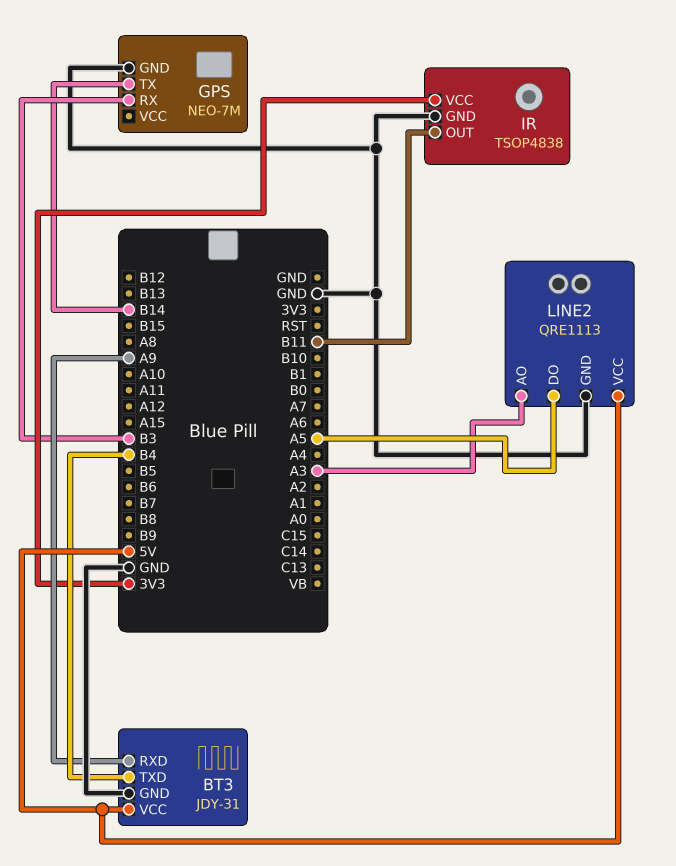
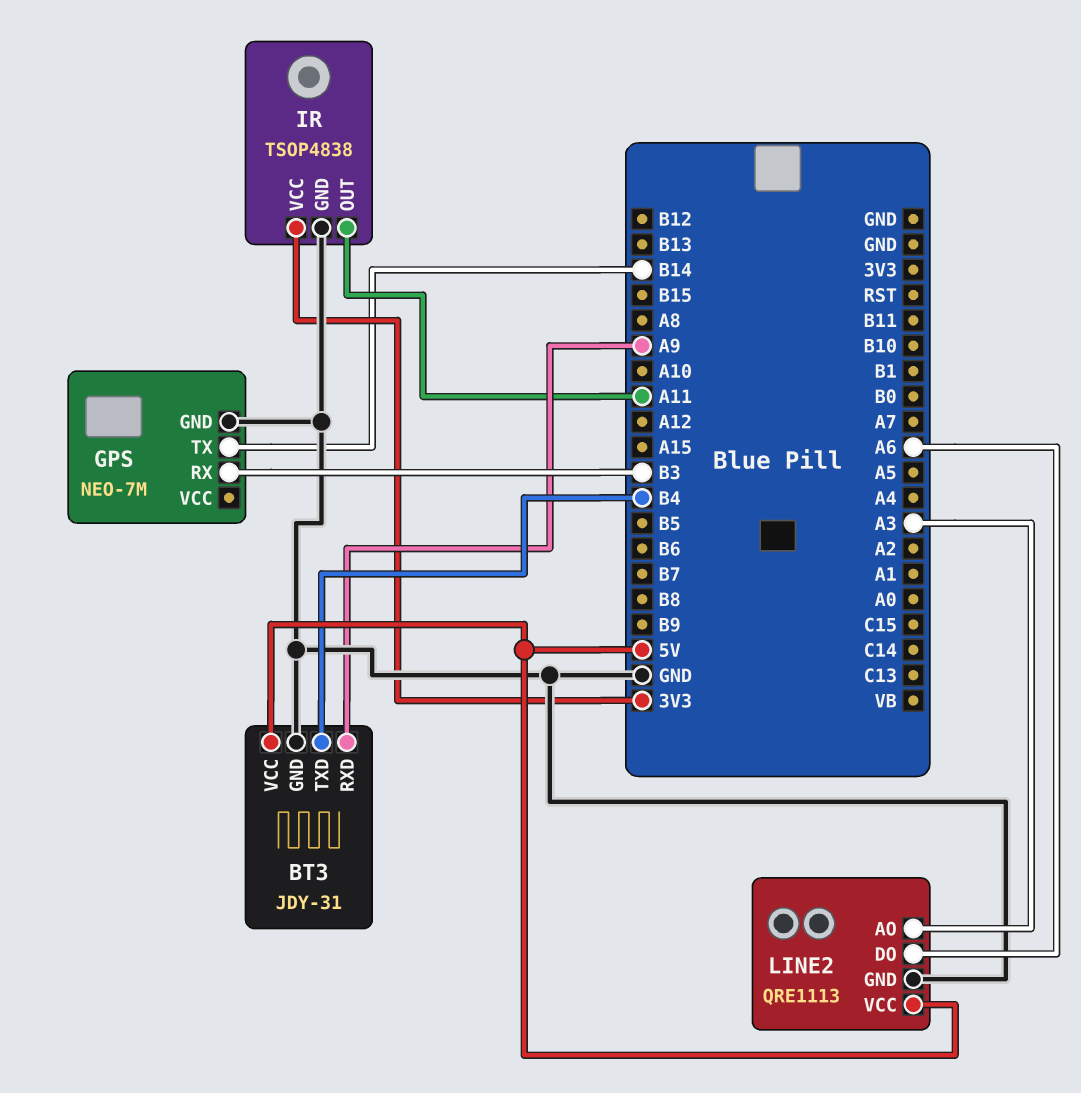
IR pin OUT: B11 -> A11
LINE2 pin DO: A5 -> A6

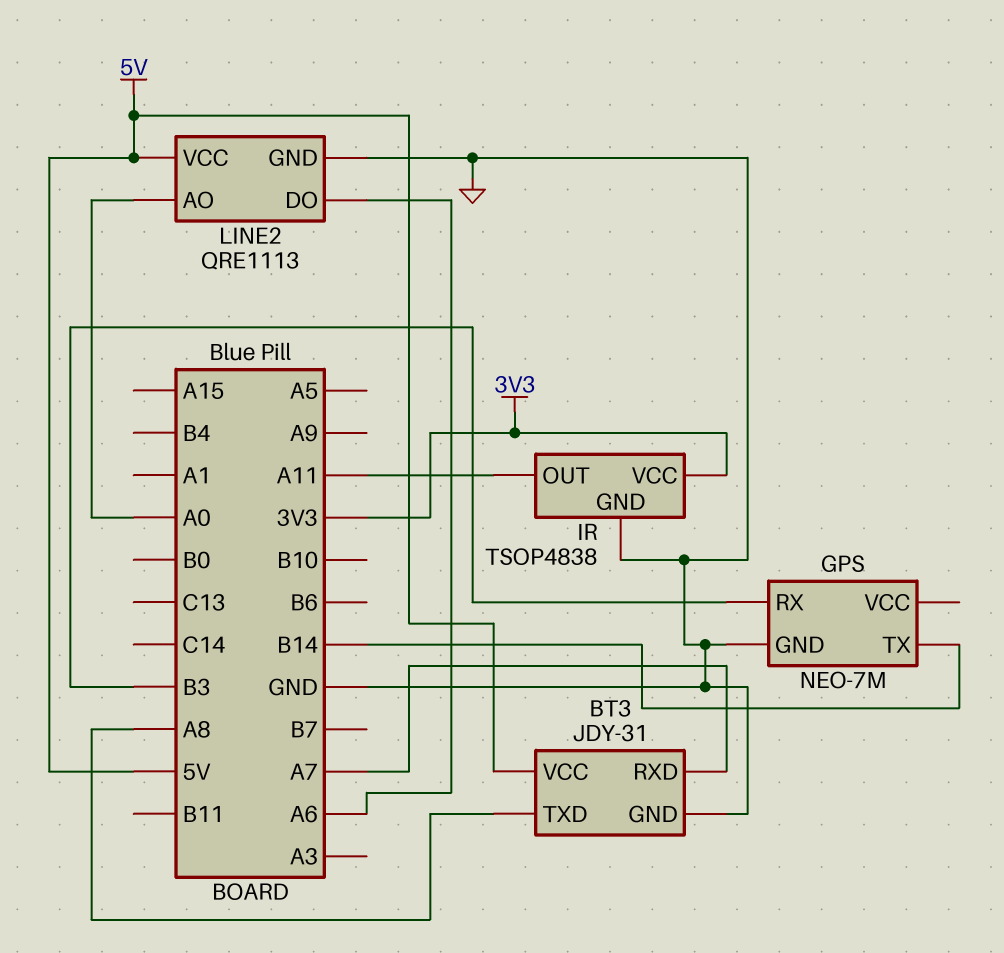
BT3 pin RXD: A9 -> A7
BT3 pin TXD: B4 -> A8
LINE2 pin AO: A3 -> A0

